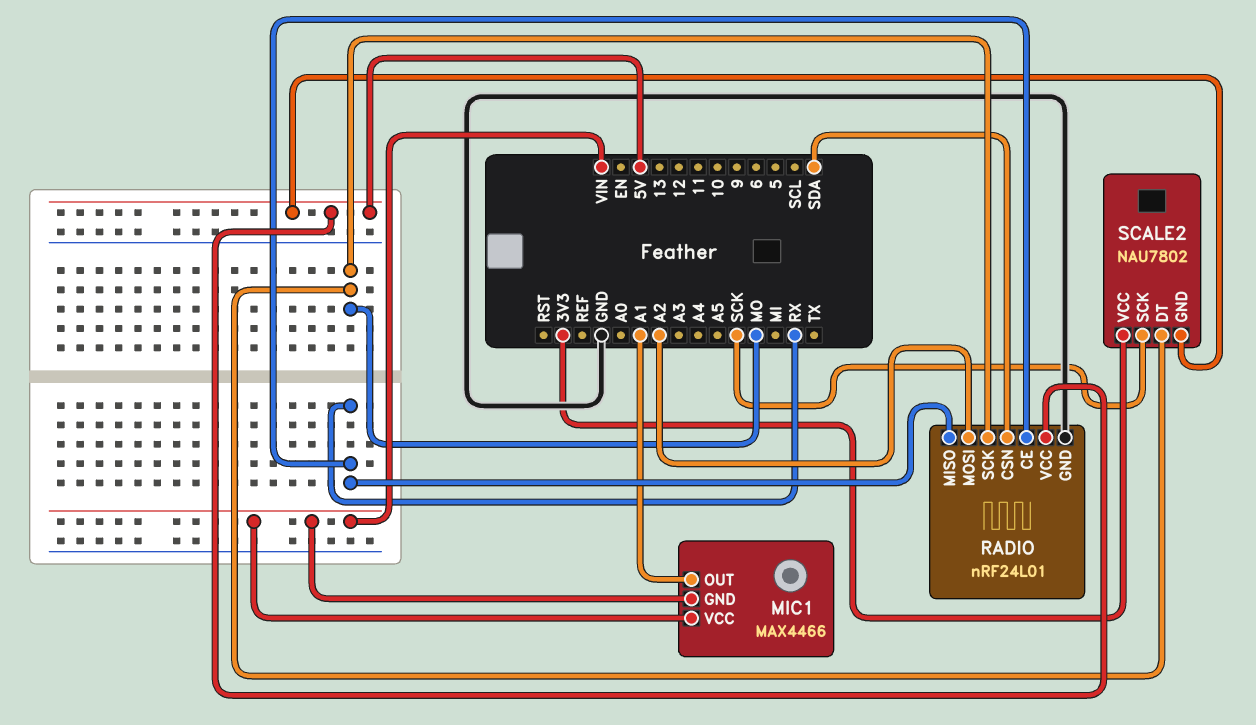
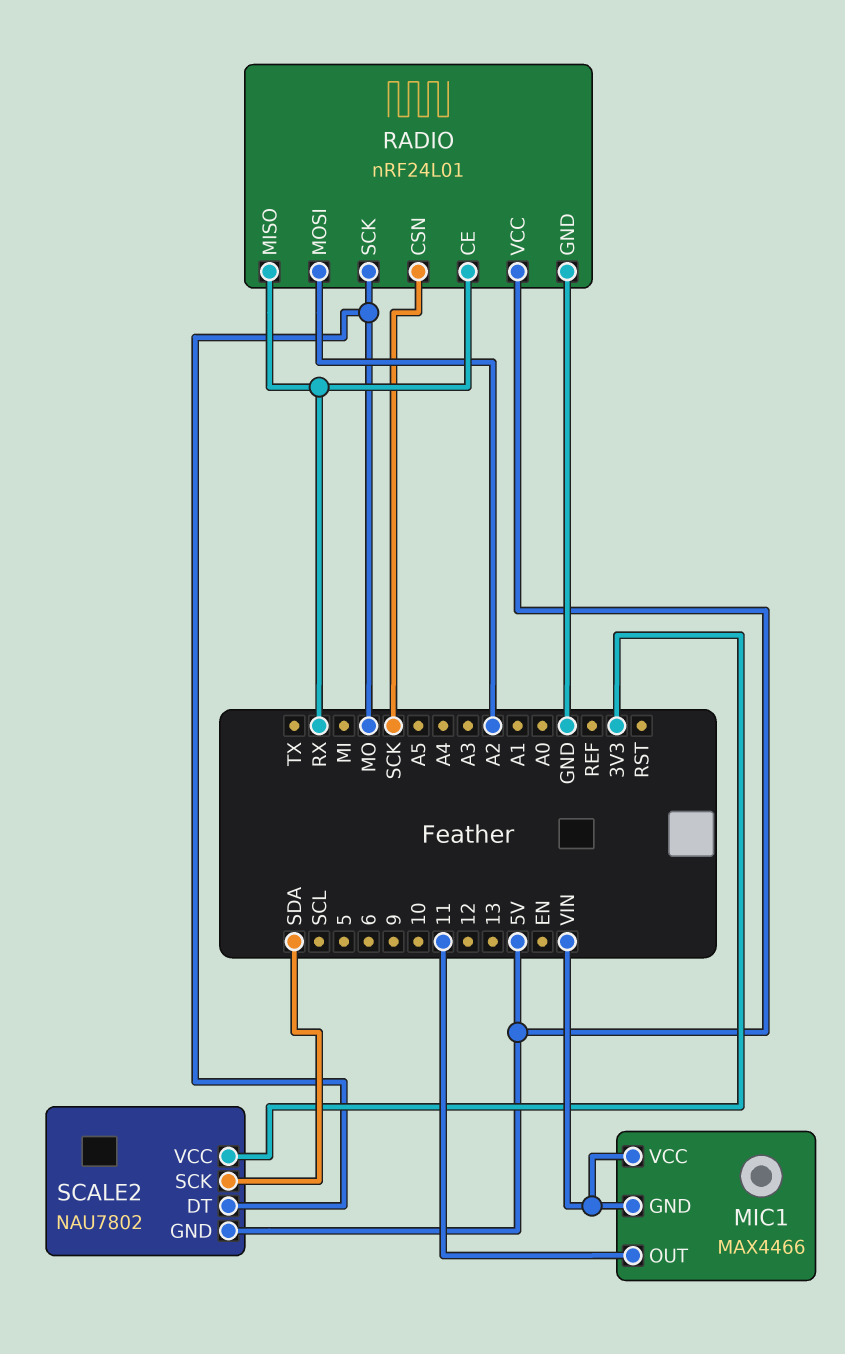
MIC1 pin OUT: A1 -> 11
RADIO pin CSN: SDA -> SCK
SCALE2 pin SCK: SCK -> SDA

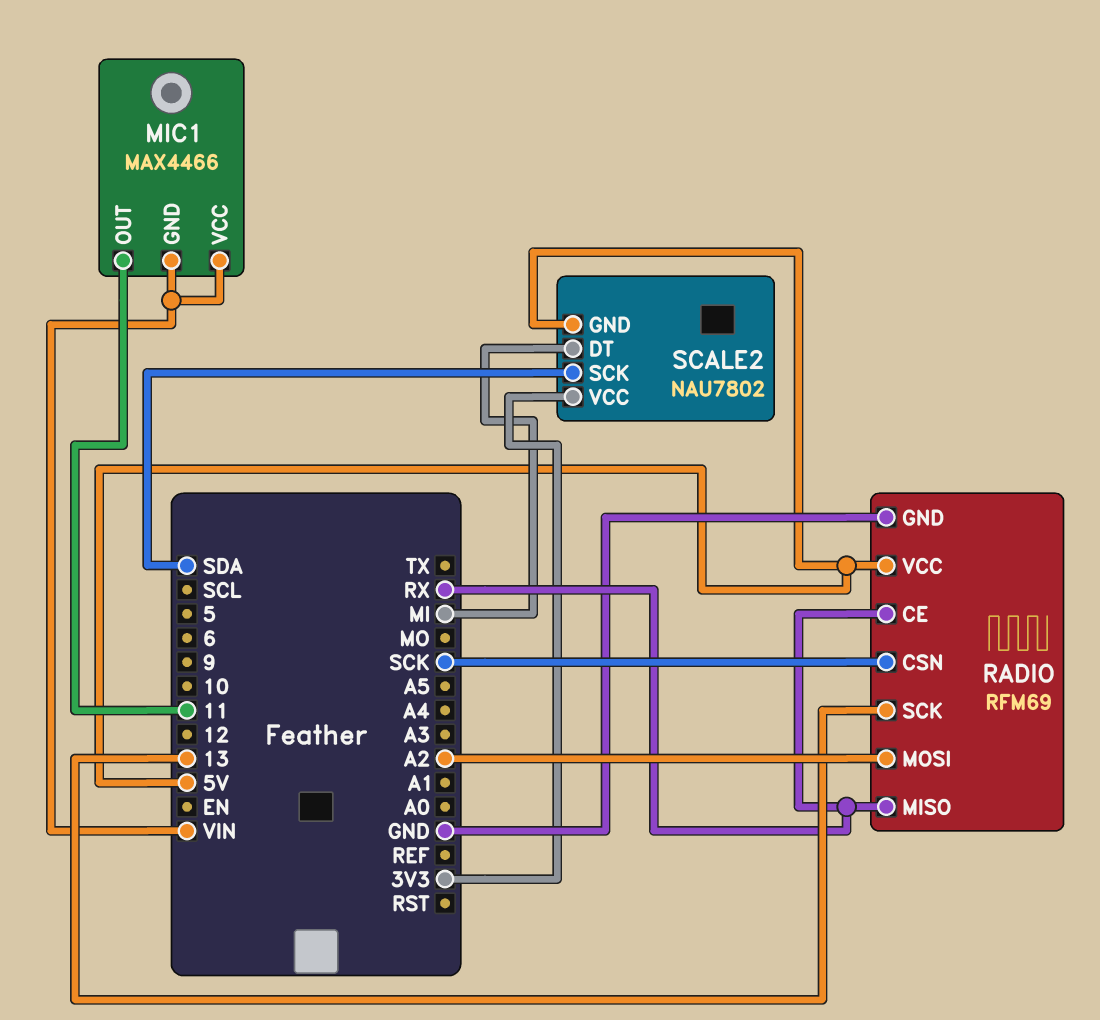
RADIO: nRF24L01 -> RFM69
RADIO pin SCK: MO -> 13
SCALE2 pin DT: MO -> MI

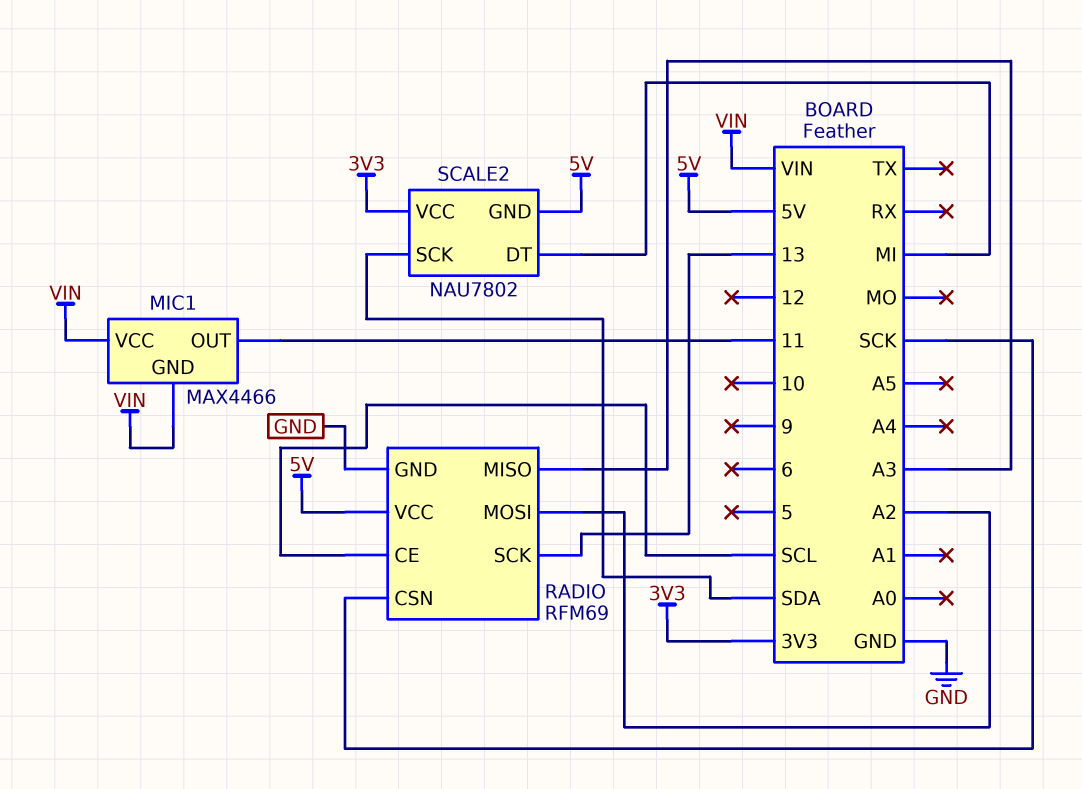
RADIO pin CE: RX -> SCL
RADIO pin MISO: RX -> A3

